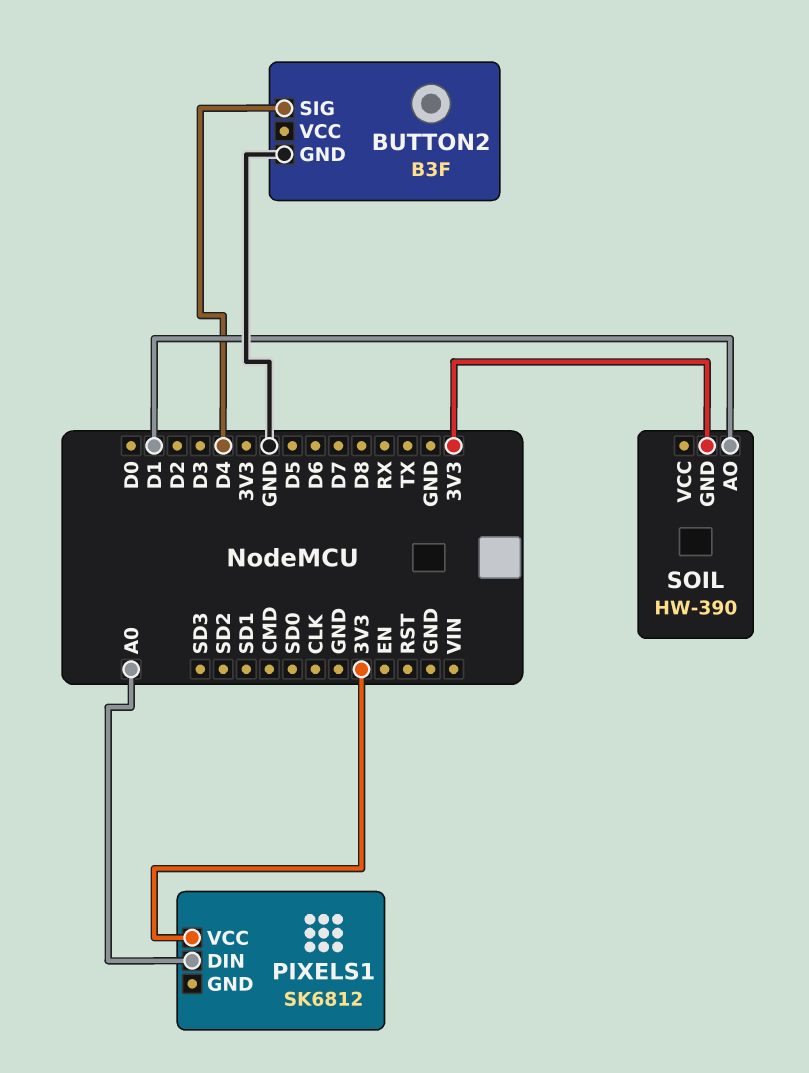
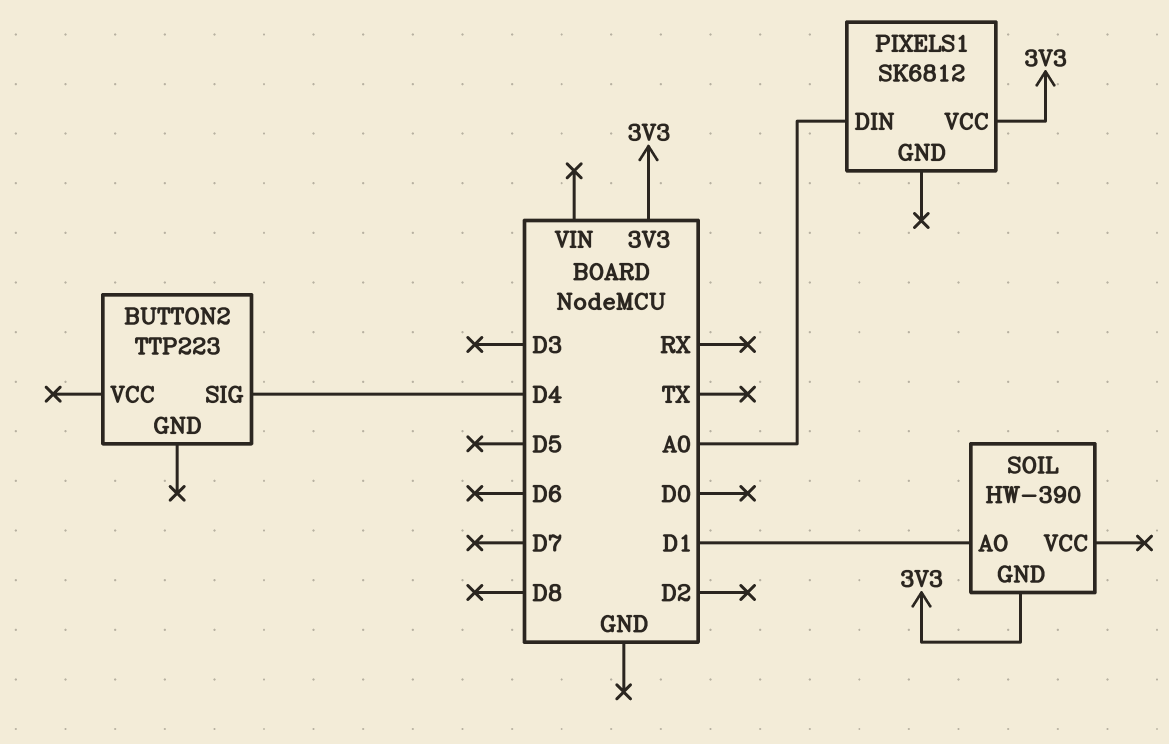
BUTTON2: B3F -> TTP223
BUTTON2 pin GND: GND -> none

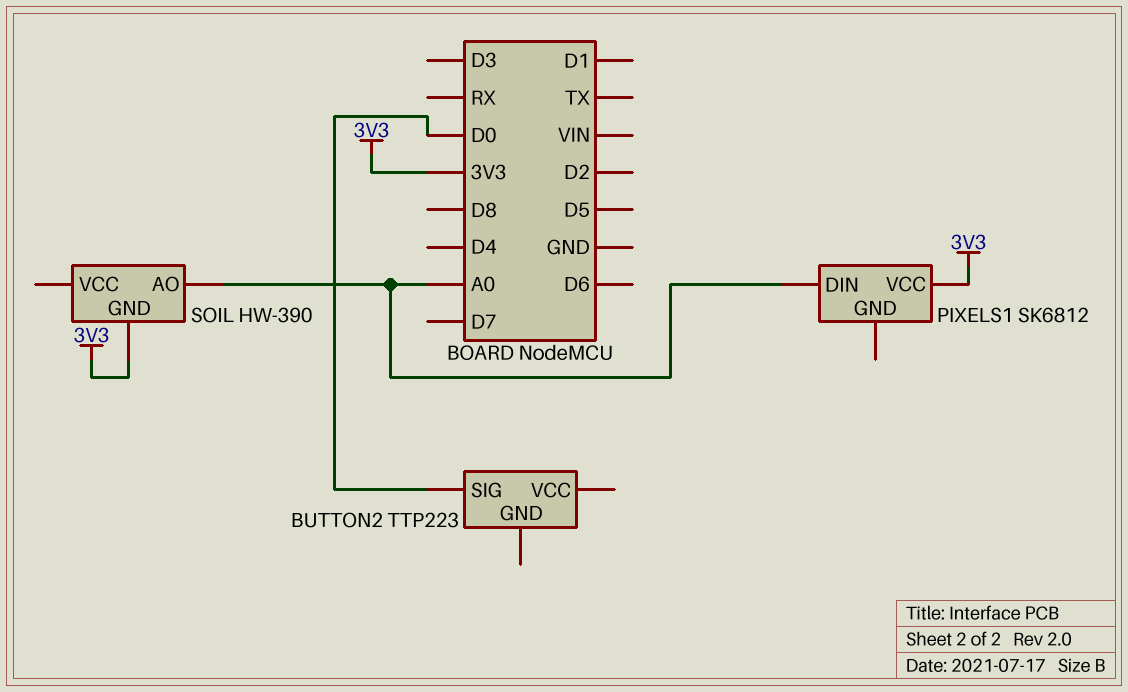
BUTTON2 pin SIG: D4 -> D0
SOIL pin AO: D1 -> A0

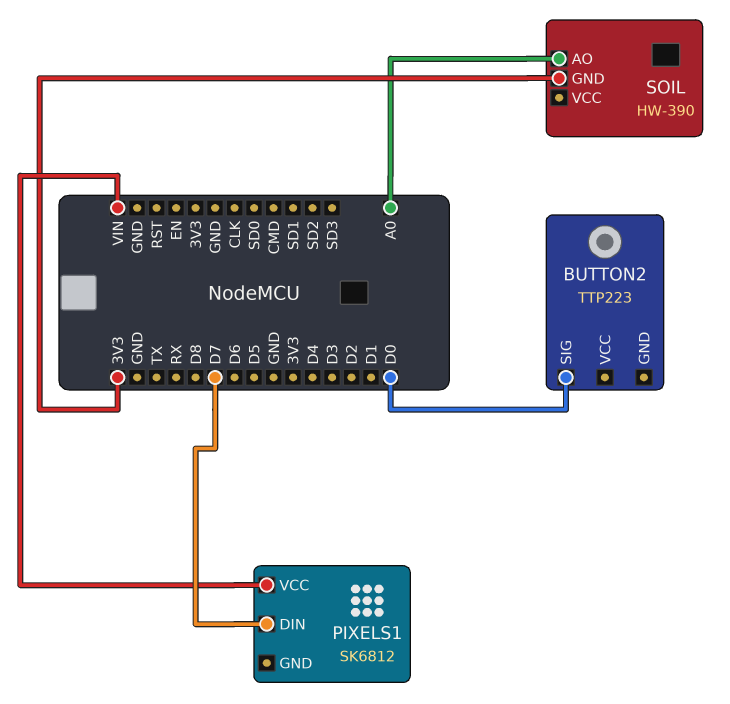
PIXELS1 pin DIN: A0 -> D7
PIXELS1 pin VCC: 3V3 -> VIN

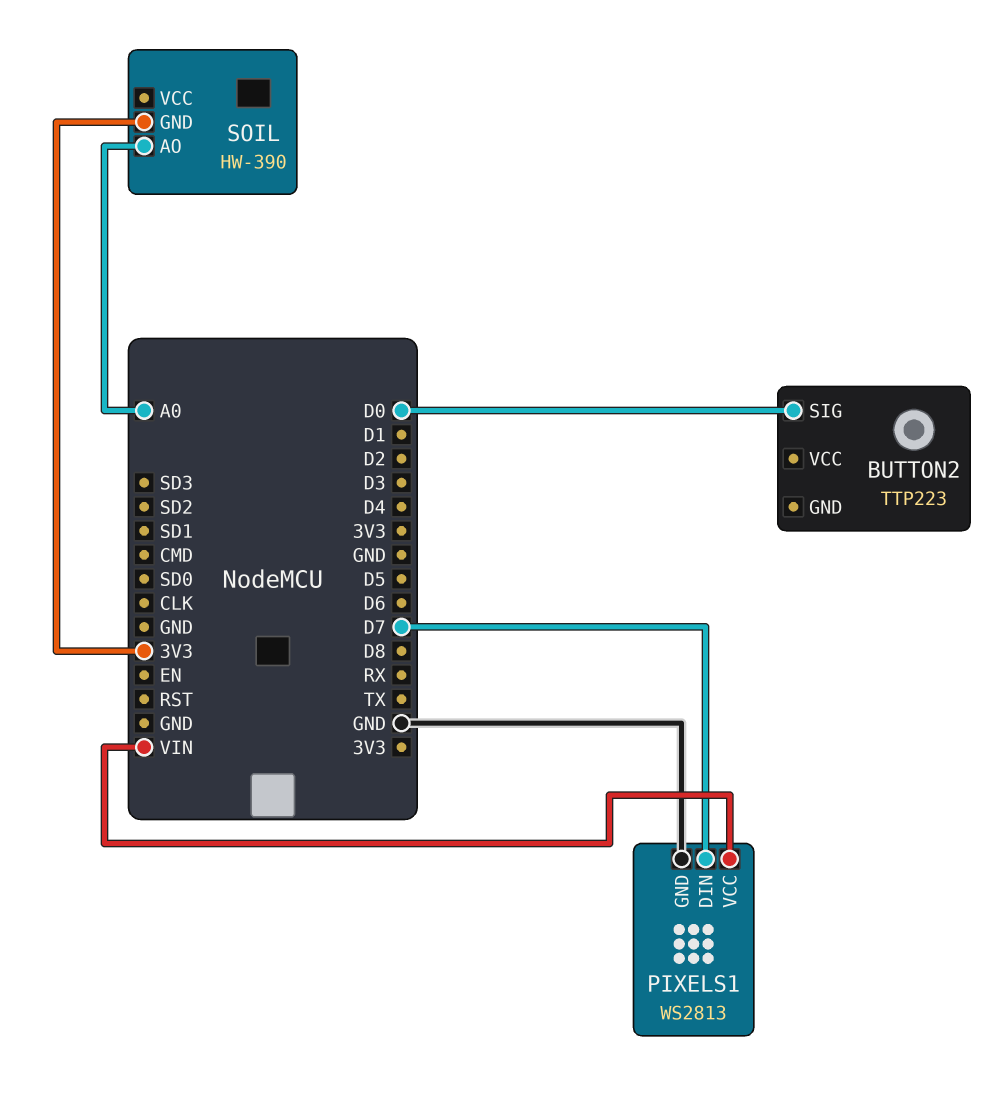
PIXELS1: SK6812 -> WS2813
PIXELS1 pin GND: none -> GND

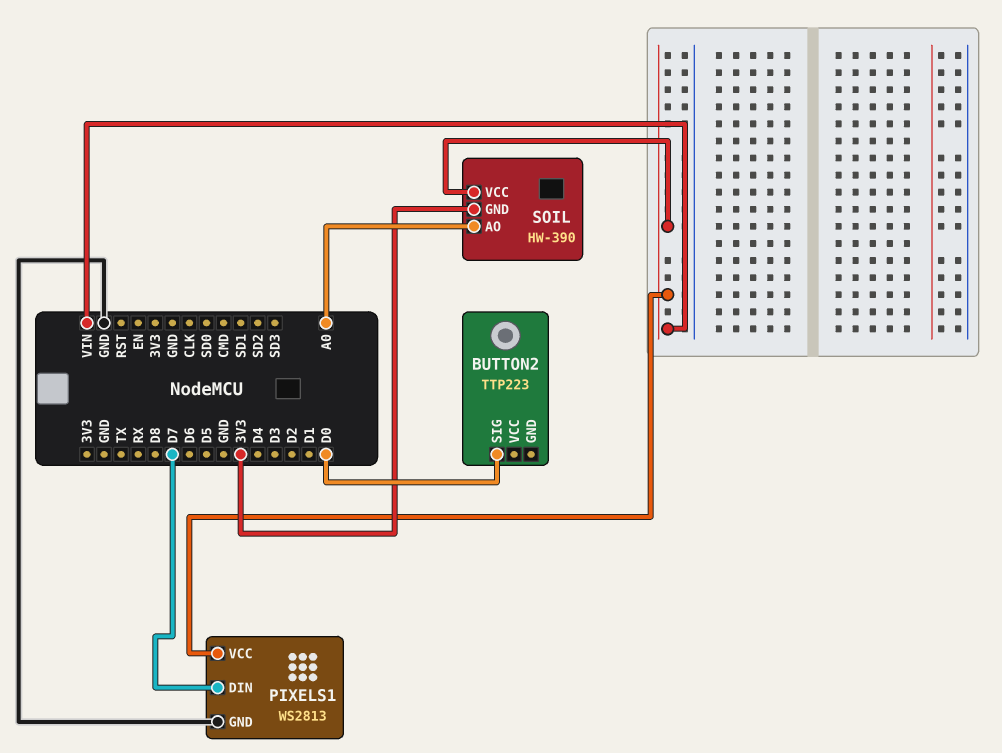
SOIL pin VCC: none -> VIN

